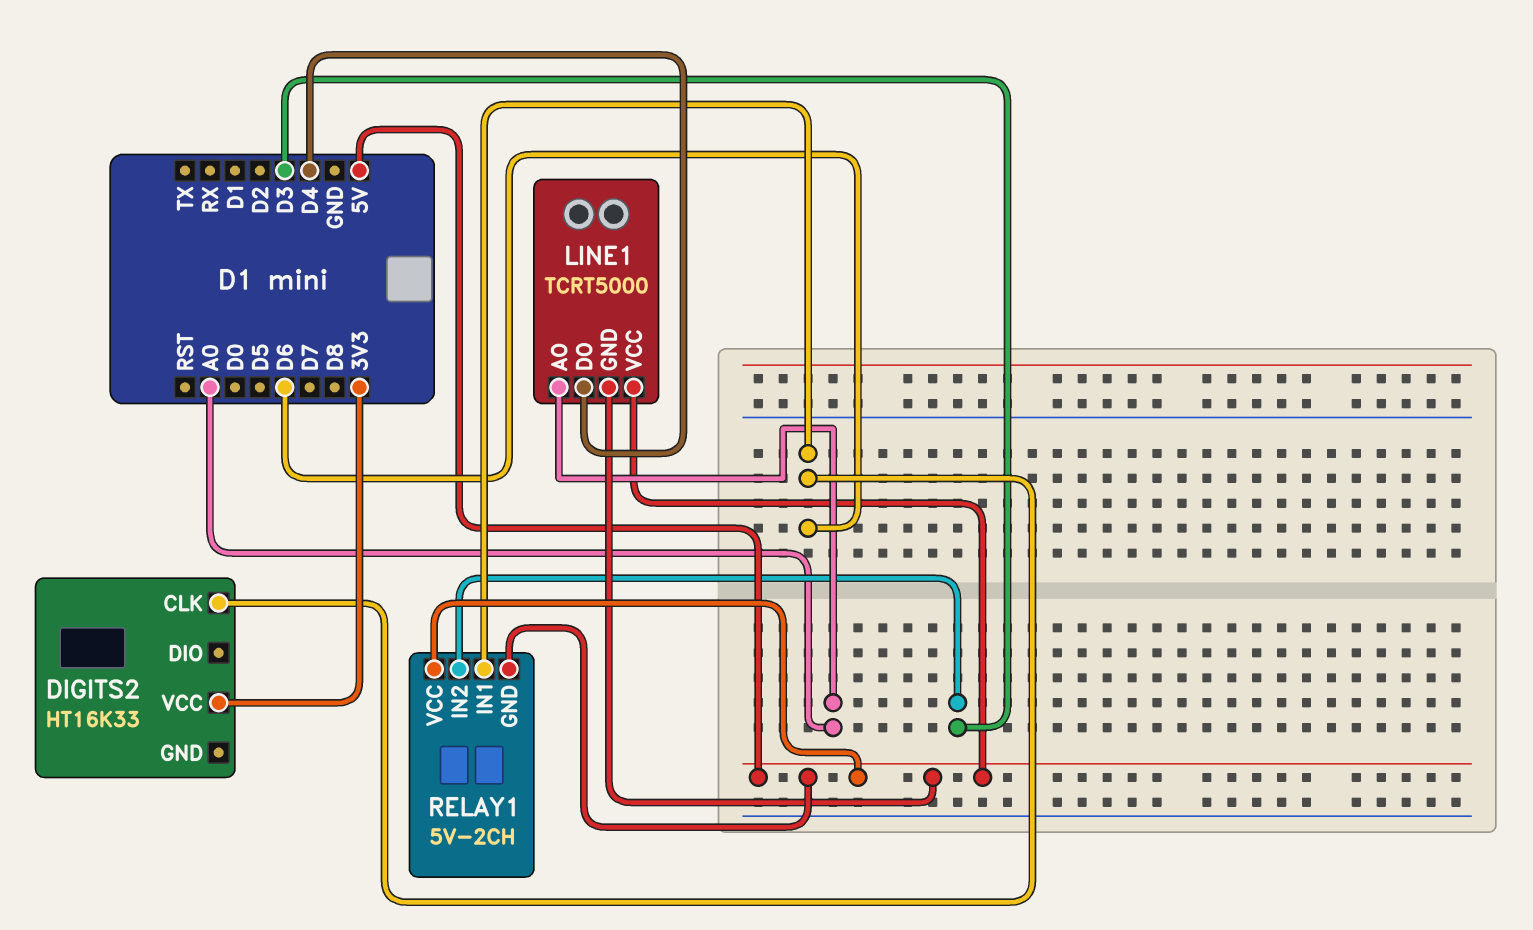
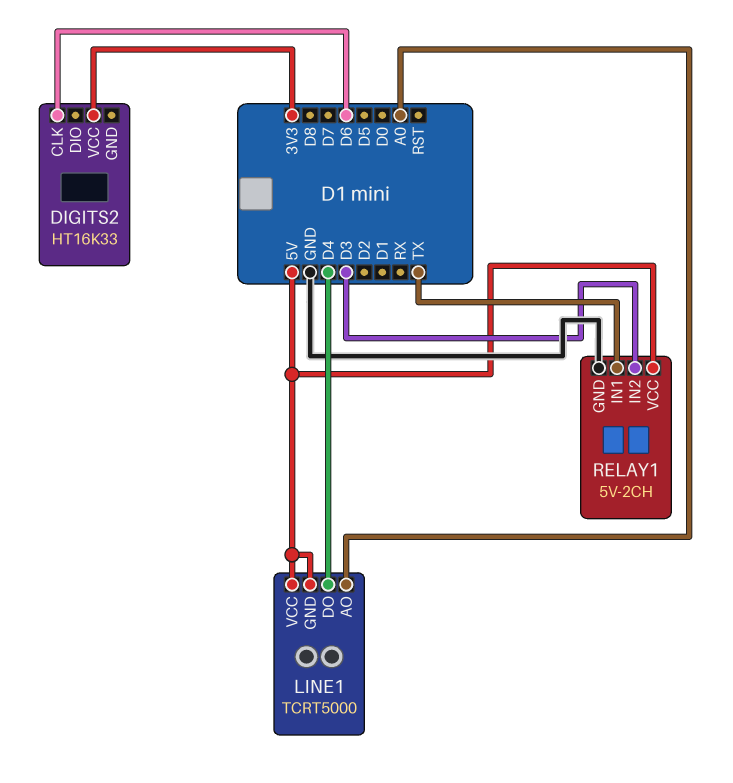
RELAY1 pin GND: 5V -> GND
RELAY1 pin IN1: D6 -> TX

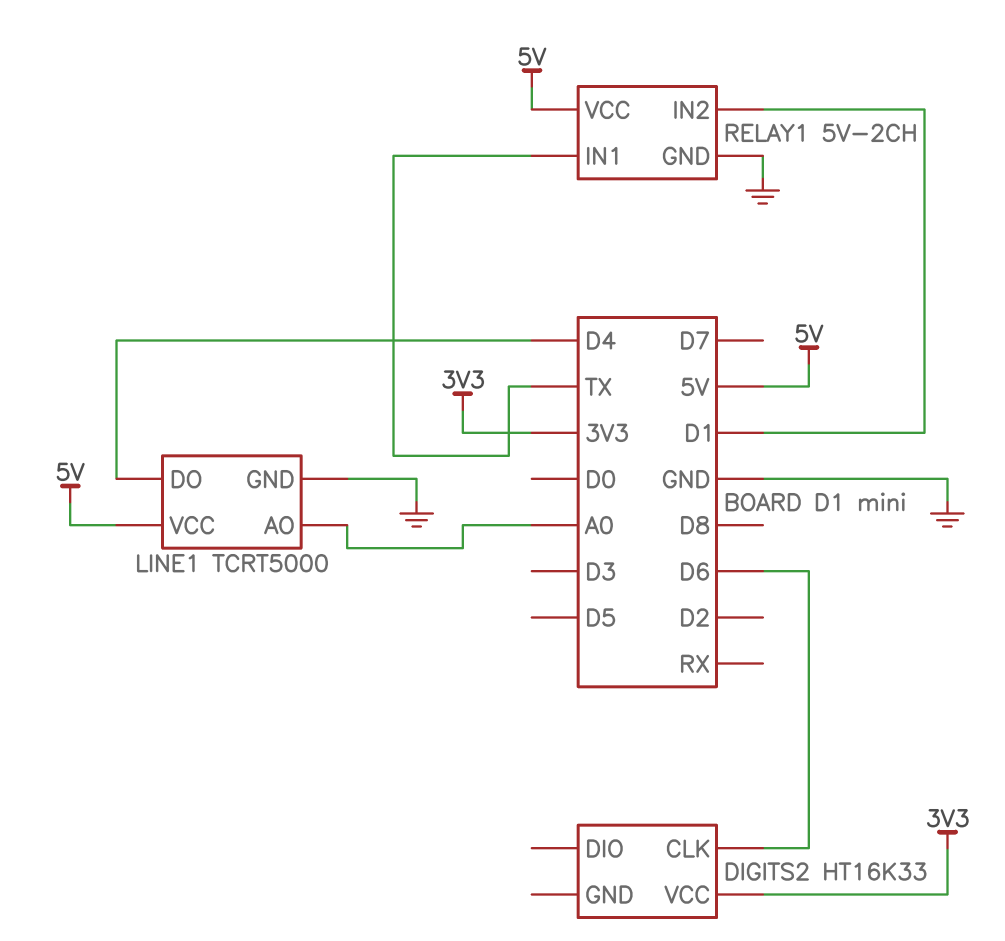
LINE1 pin GND: 5V -> GND
RELAY1 pin IN2: D3 -> D1

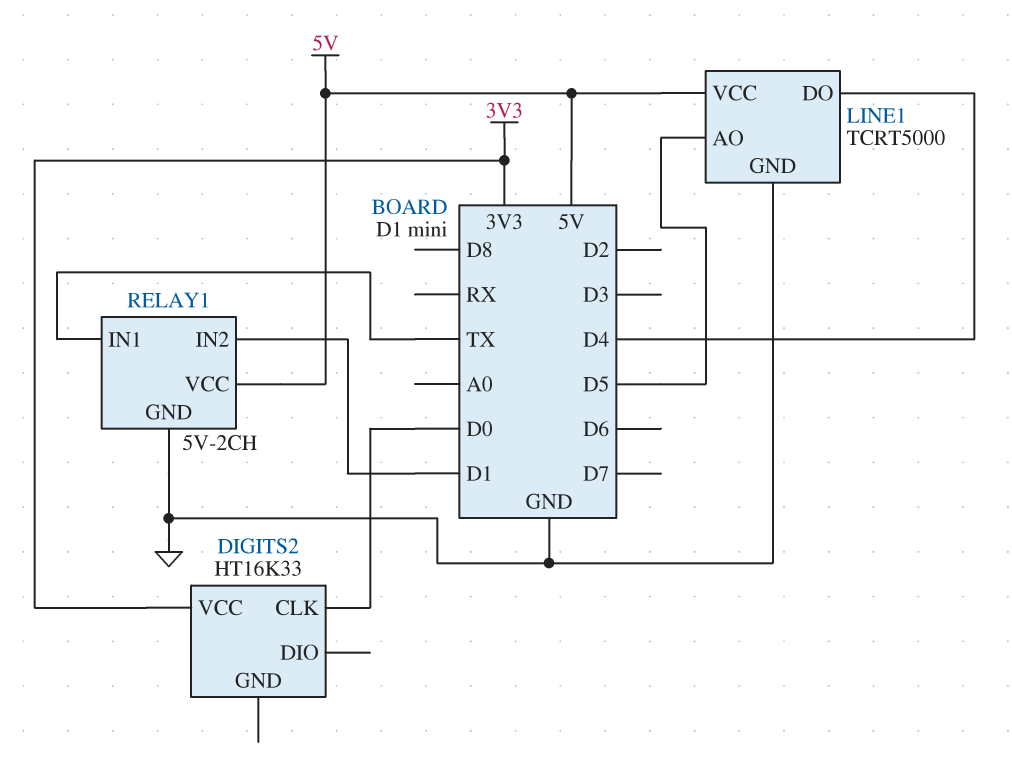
DIGITS2 pin CLK: D6 -> D0
LINE1 pin AO: A0 -> D5

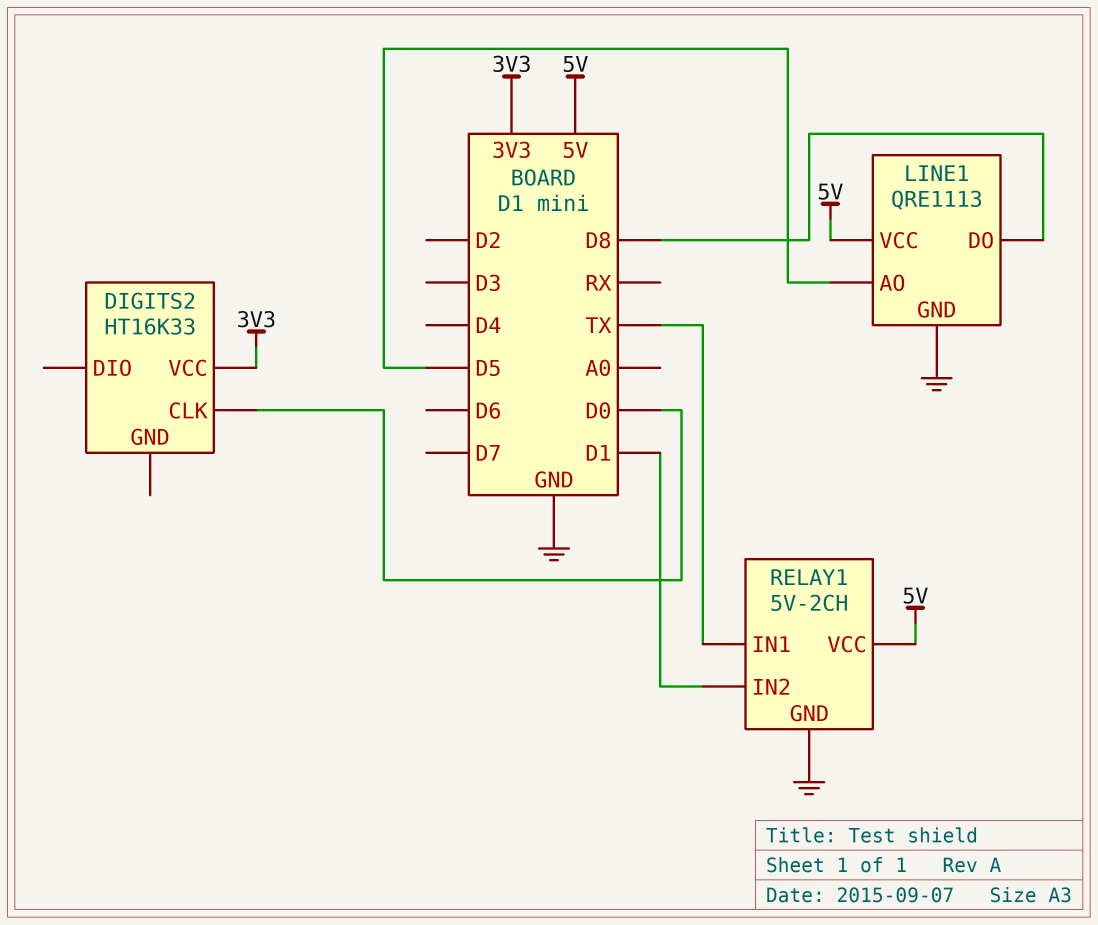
LINE1: TCRT5000 -> QRE1113
LINE1 pin DO: D4 -> D8

